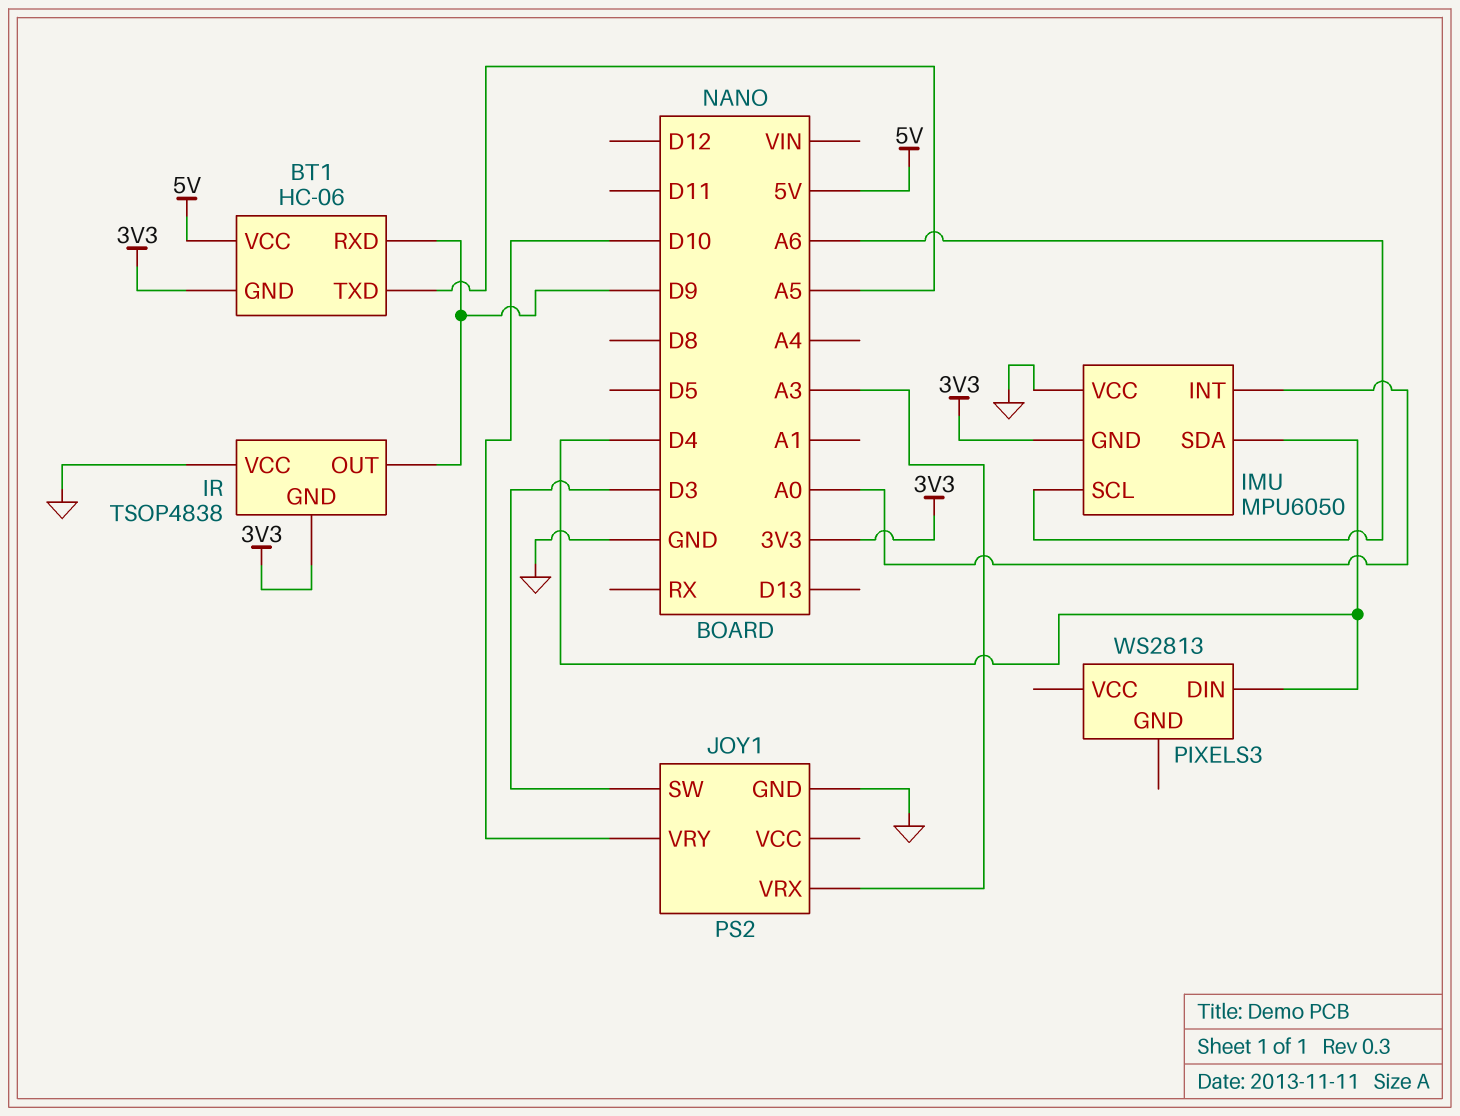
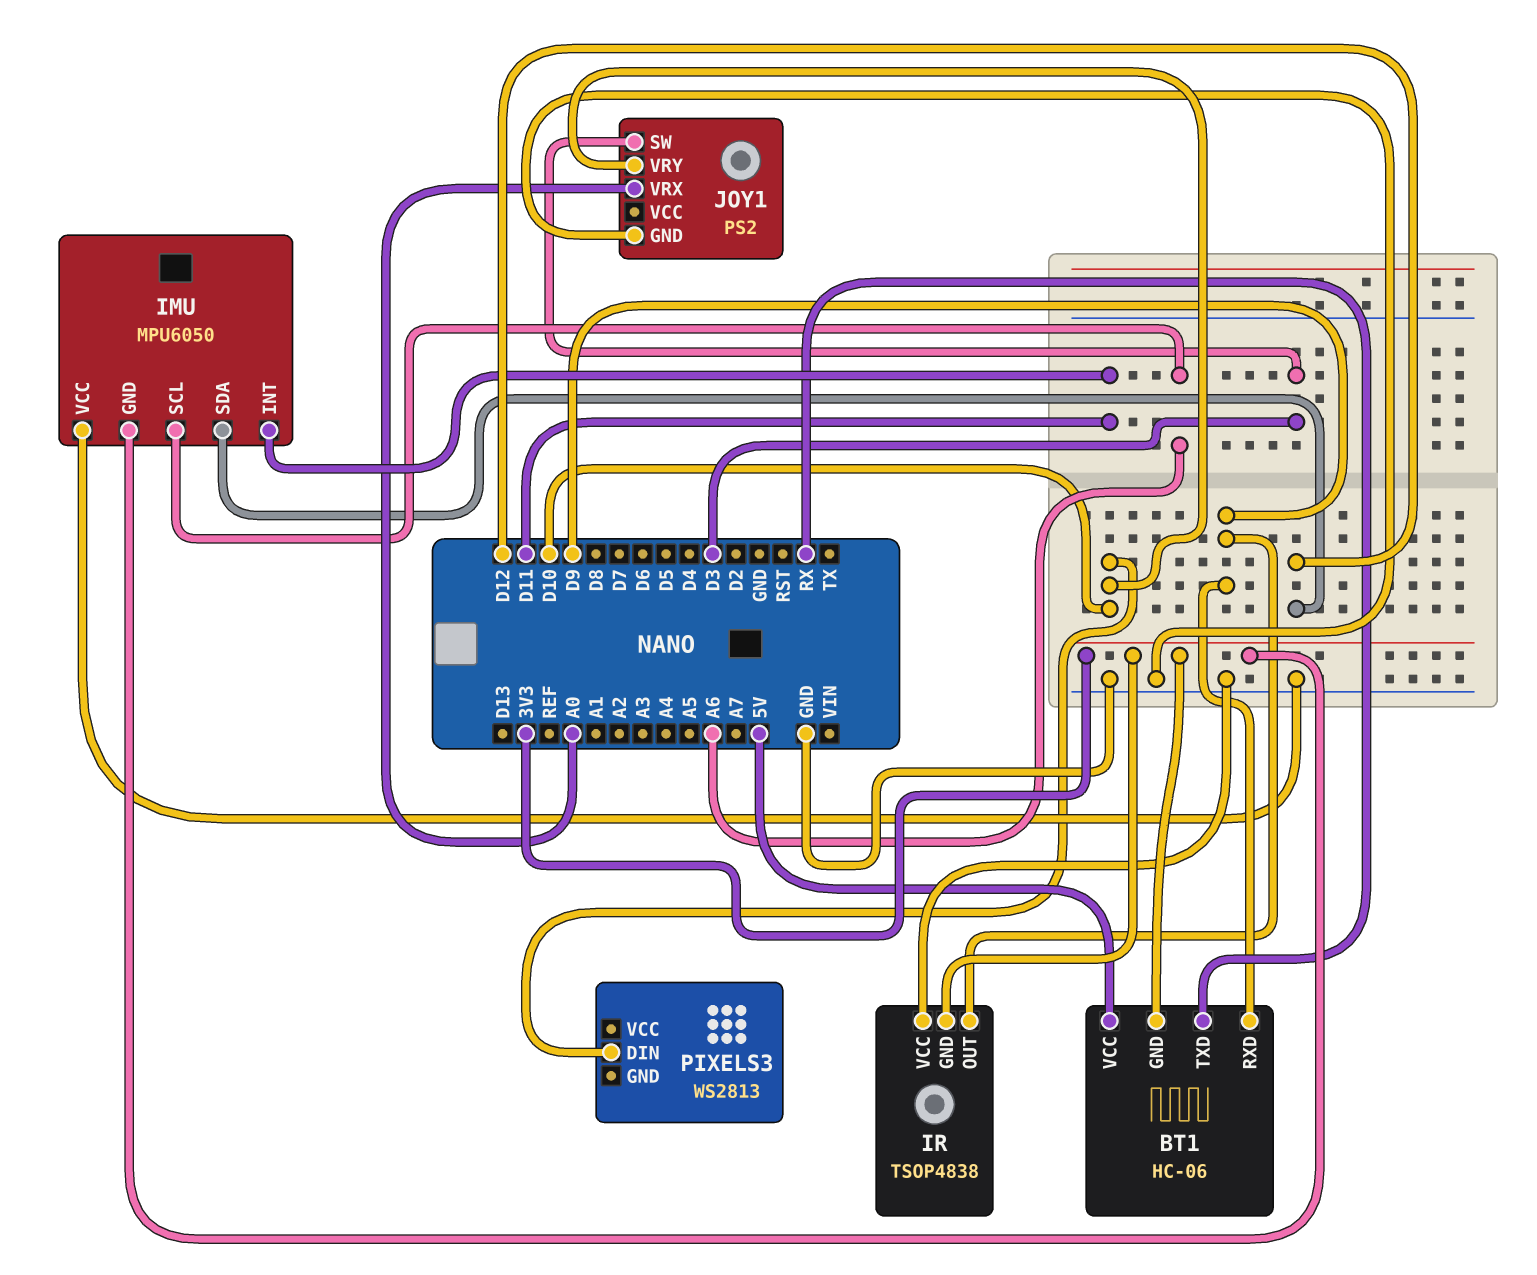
BT1 pin TXD: A5 -> RX
IMU pin INT: A0 -> D11
IMU pin SDA: D4 -> D12
JOY1 pin VRX: A3 -> A0
PIXELS3 pin DIN: D4 -> D10

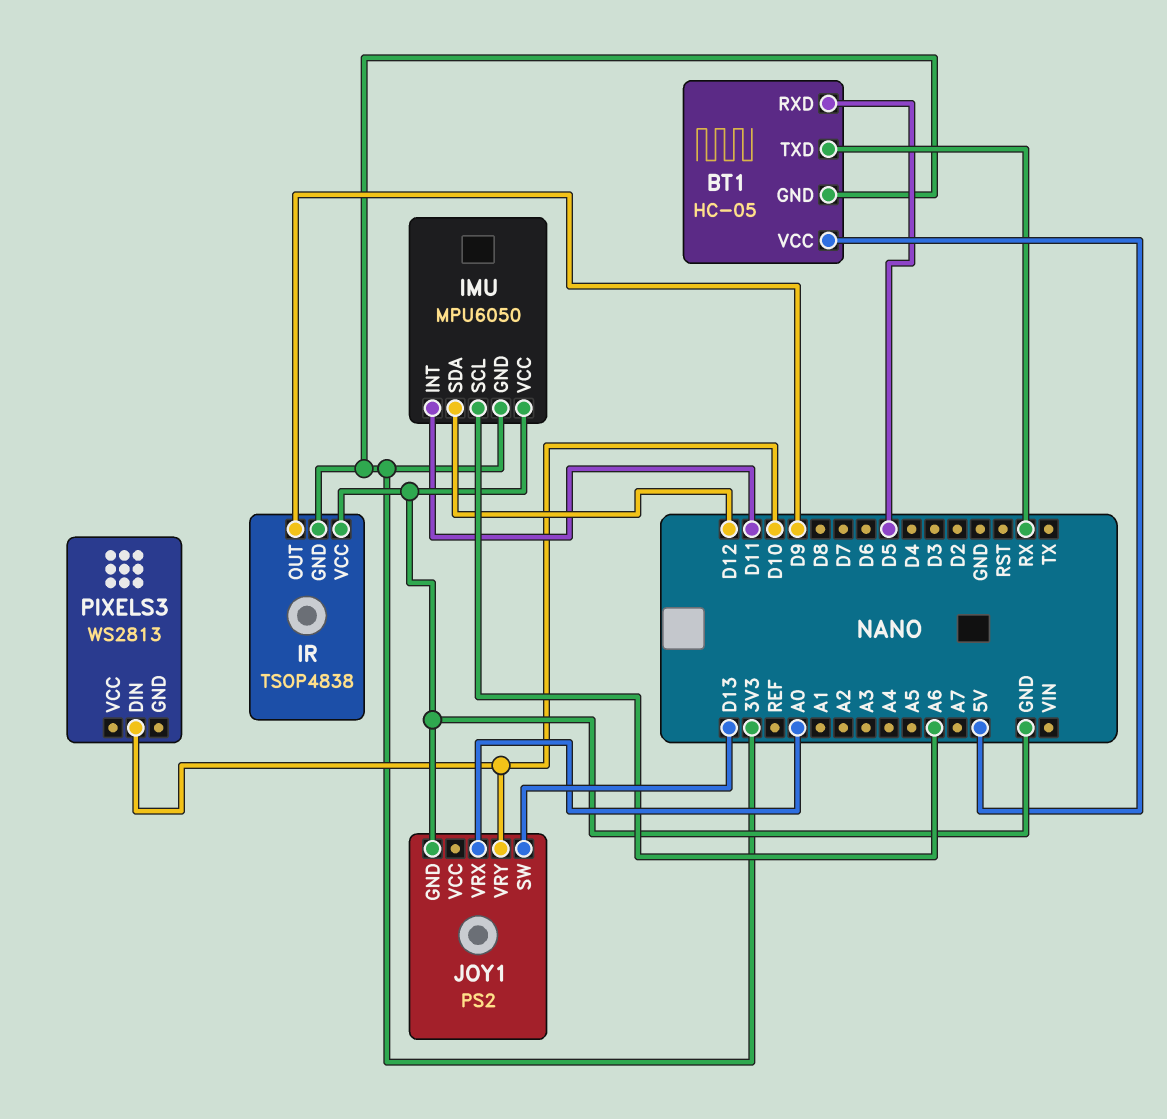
BT1: HC-06 -> HC-05
BT1 pin RXD: D9 -> D5
JOY1 pin SW: D3 -> D13

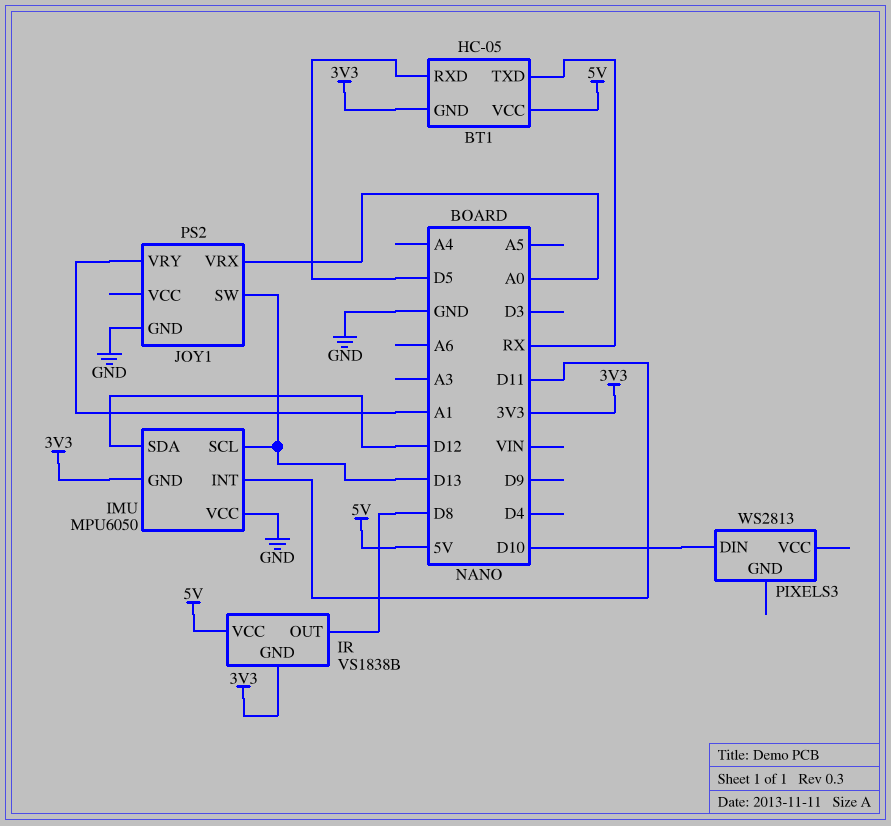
IMU pin SCL: A6 -> D13
IR: TSOP4838 -> VS1838B
IR pin OUT: D9 -> D8
IR pin VCC: GND -> 5V
JOY1 pin VRY: D10 -> A1

